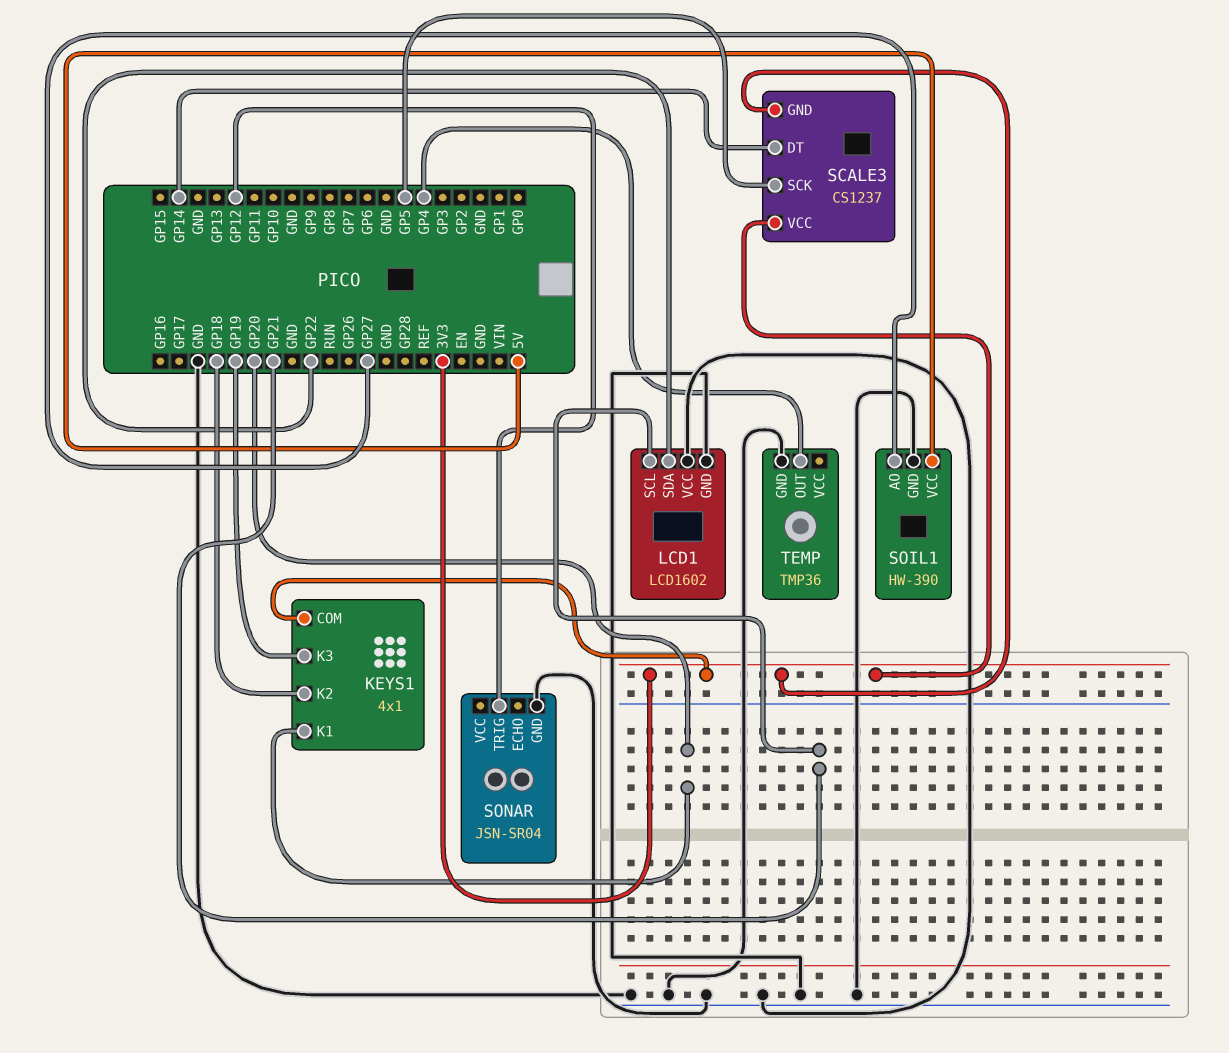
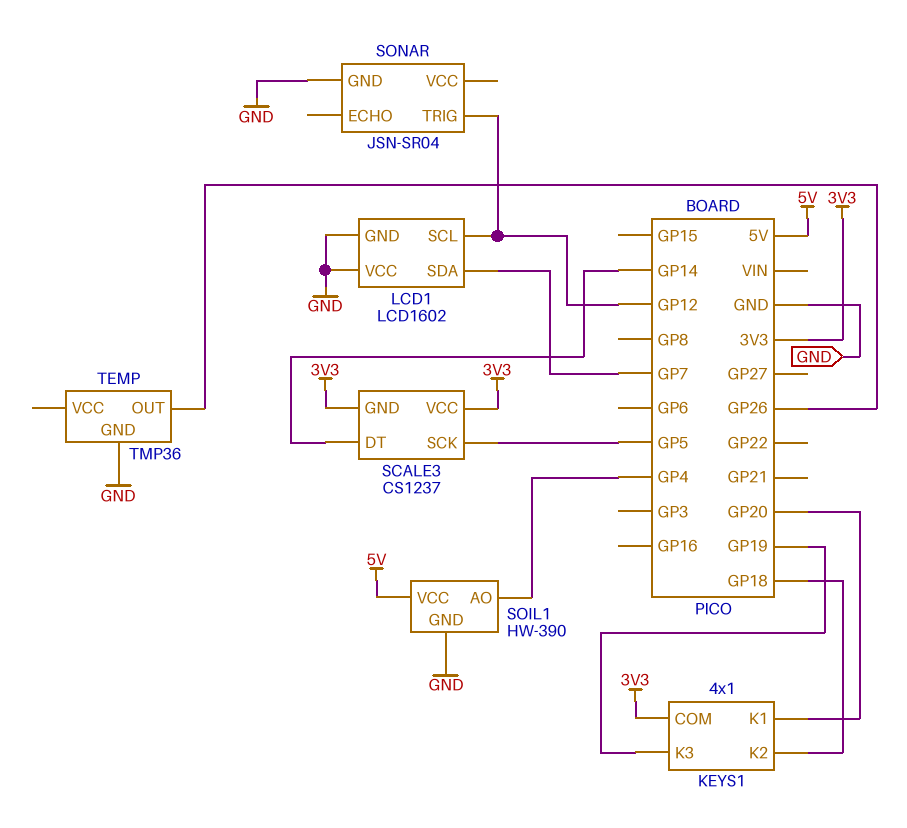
LCD1 pin SCL: GP21 -> GP12
LCD1 pin SDA: GP22 -> GP7
SOIL1 pin AO: GP27 -> GP4
TEMP pin OUT: GP4 -> GP26

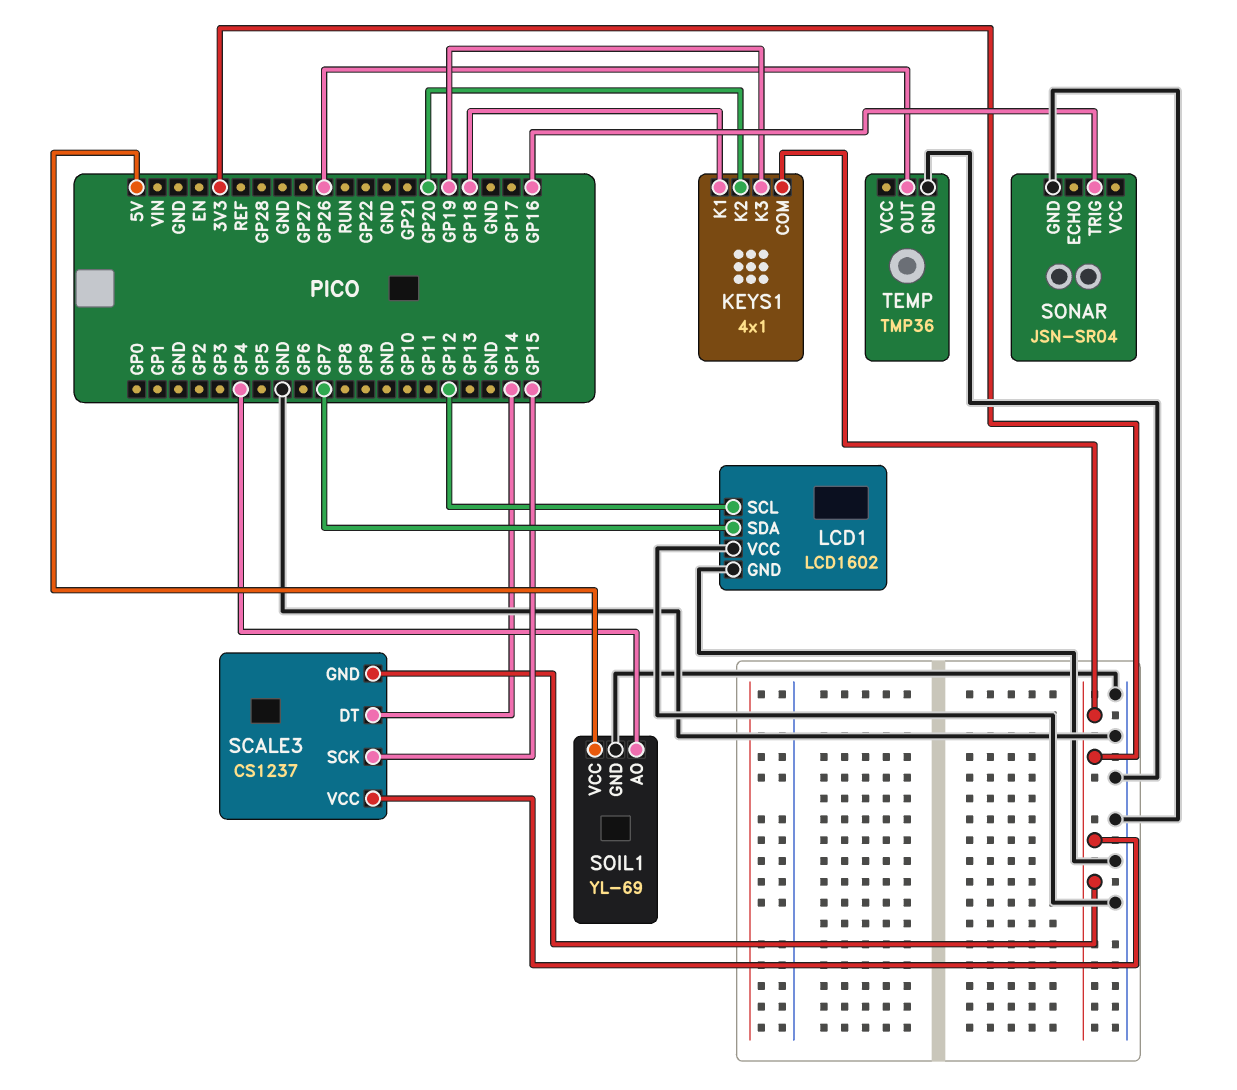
KEYS1 pin K1: GP20 -> GP18
KEYS1 pin K2: GP18 -> GP20
SCALE3 pin SCK: GP5 -> GP15
SOIL1: HW-390 -> YL-69
SONAR pin TRIG: GP12 -> GP16

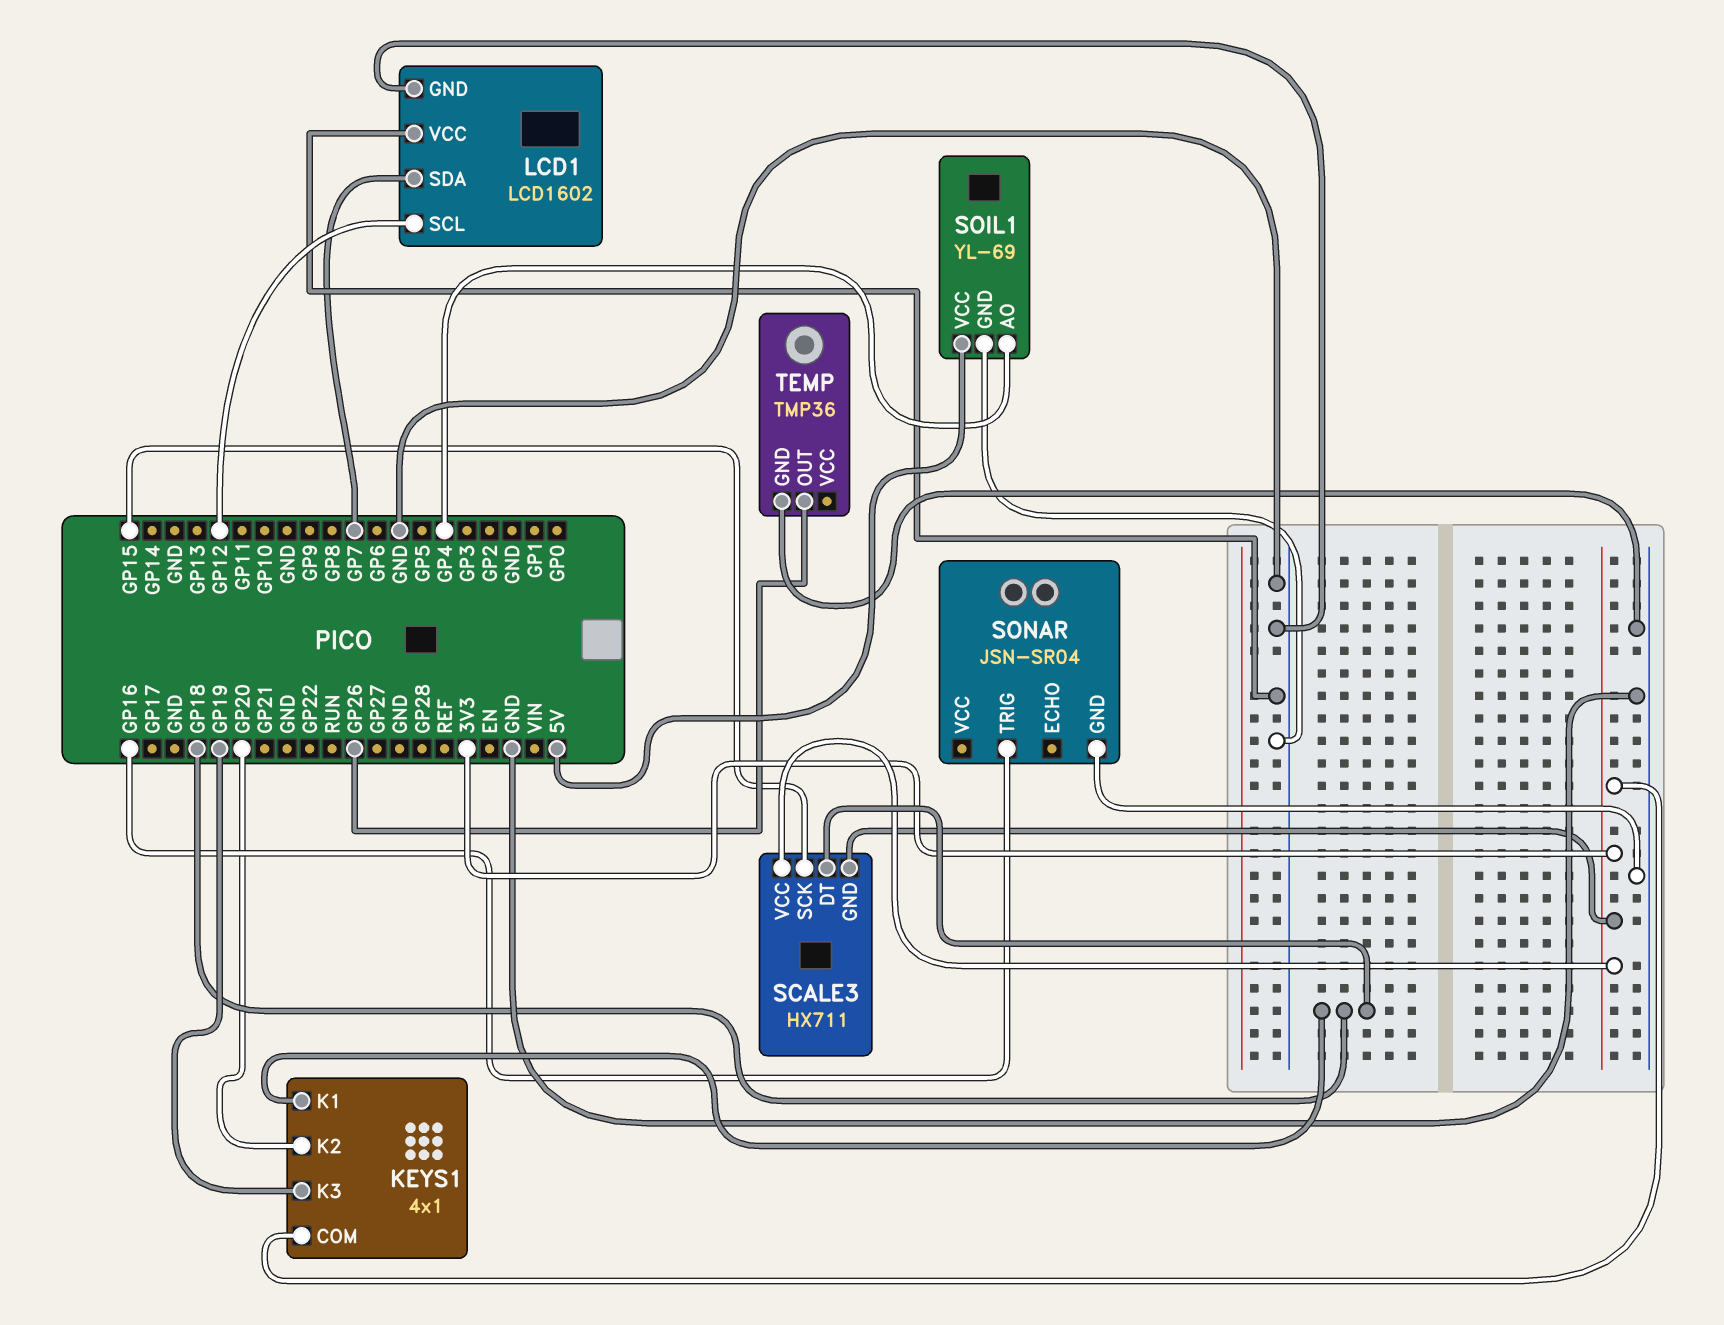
SCALE3: CS1237 -> HX711
SCALE3 pin DT: GP14 -> GP18

